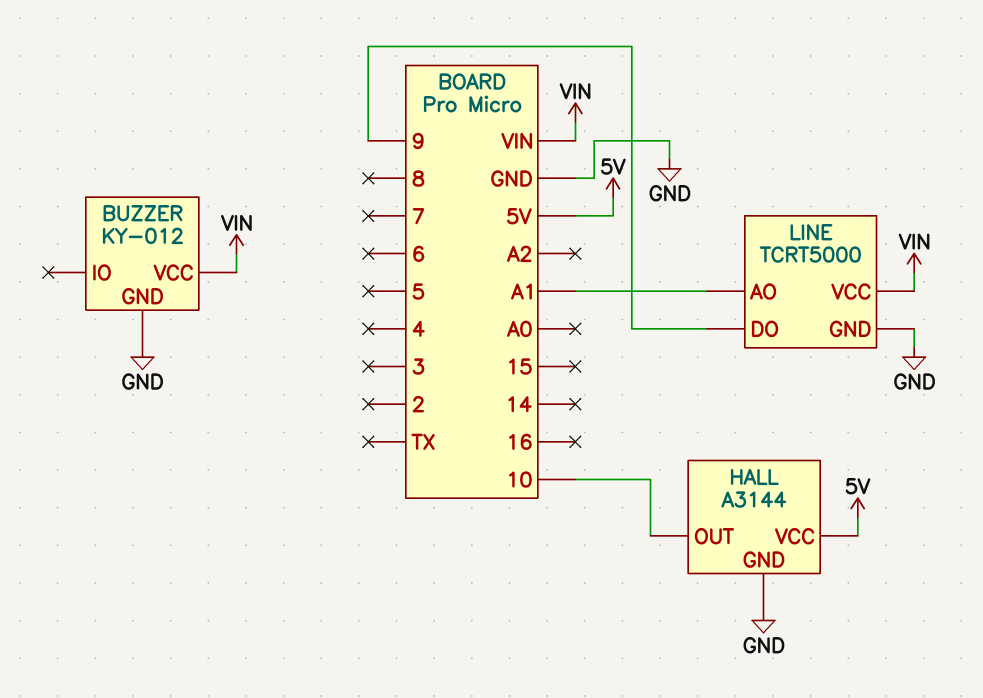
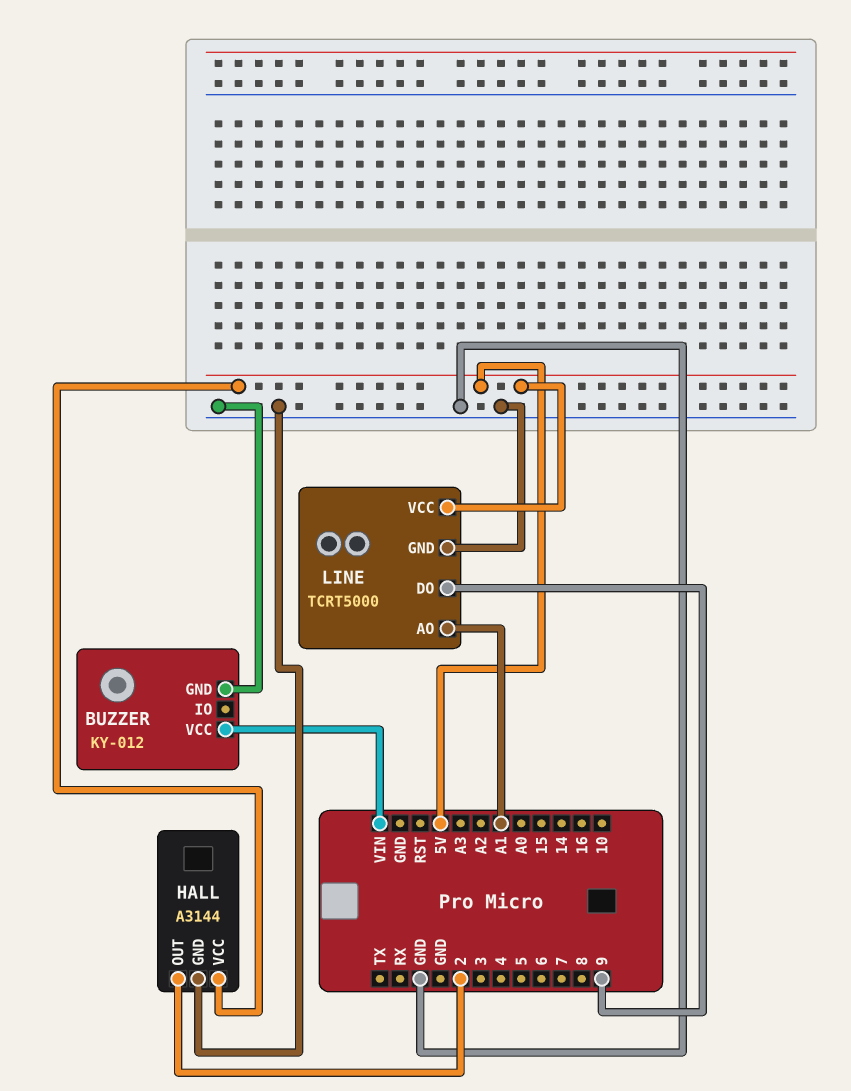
HALL pin OUT: 10 -> 2
LINE pin VCC: VIN -> 5V

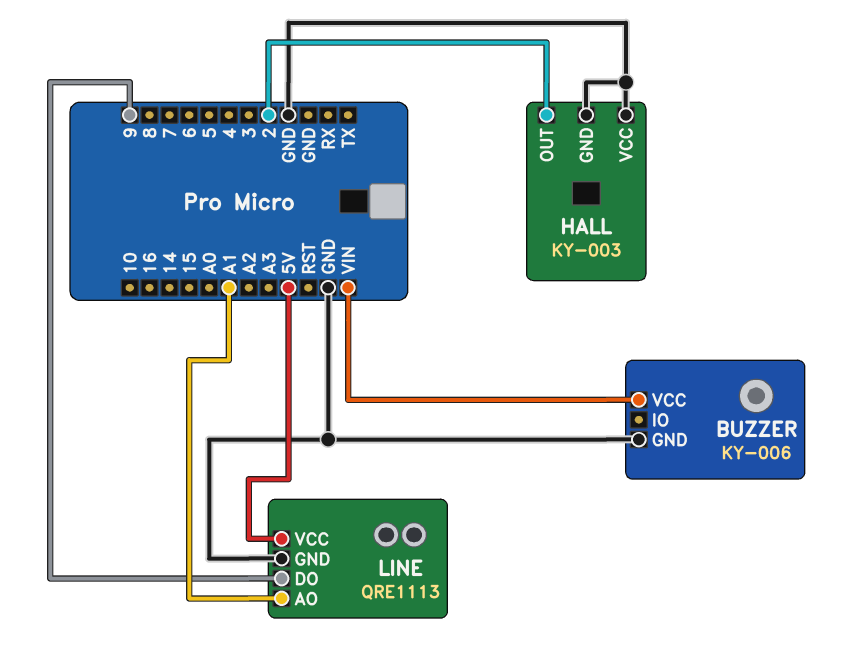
BUZZER: KY-012 -> KY-006
HALL: A3144 -> KY-003
HALL pin VCC: 5V -> GND
LINE: TCRT5000 -> QRE1113

